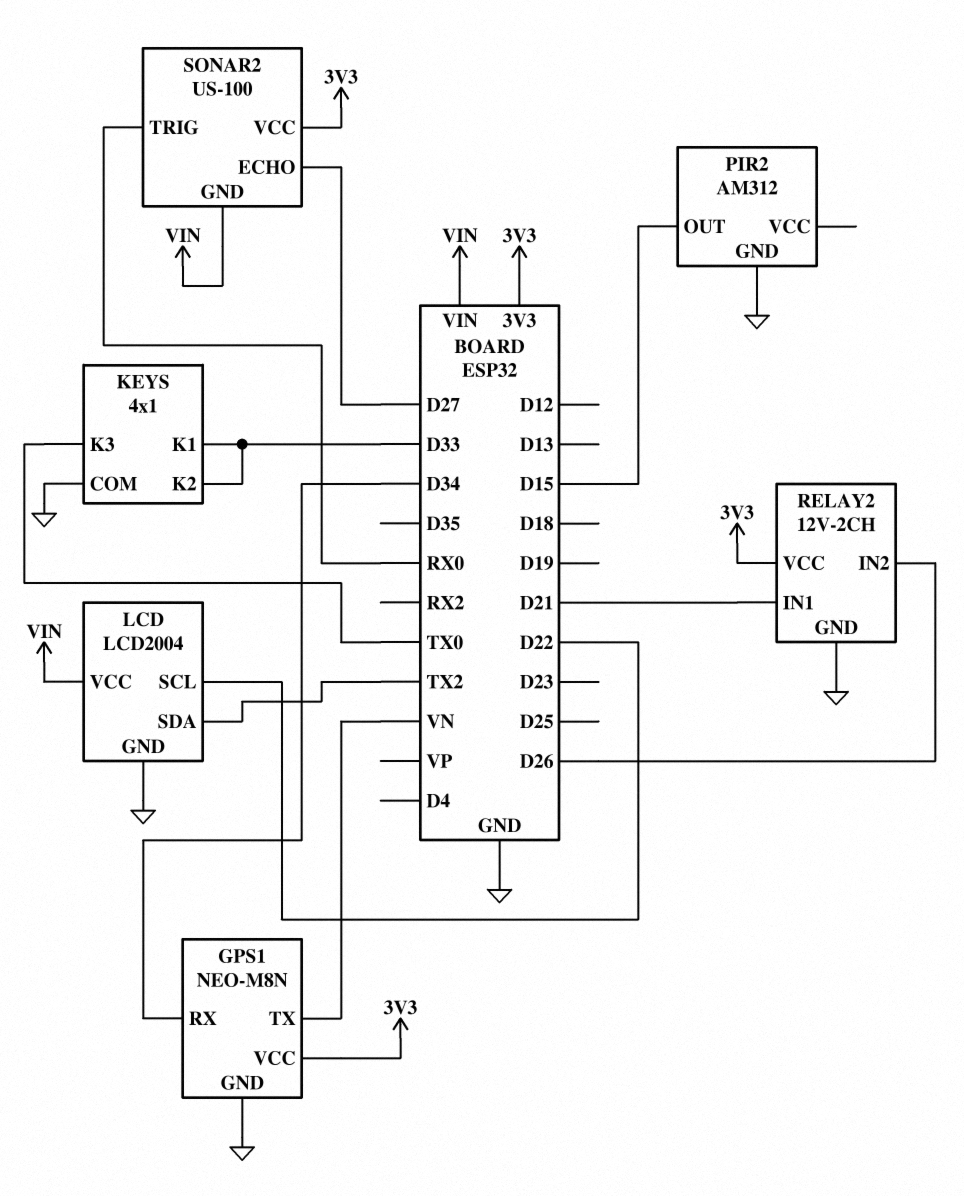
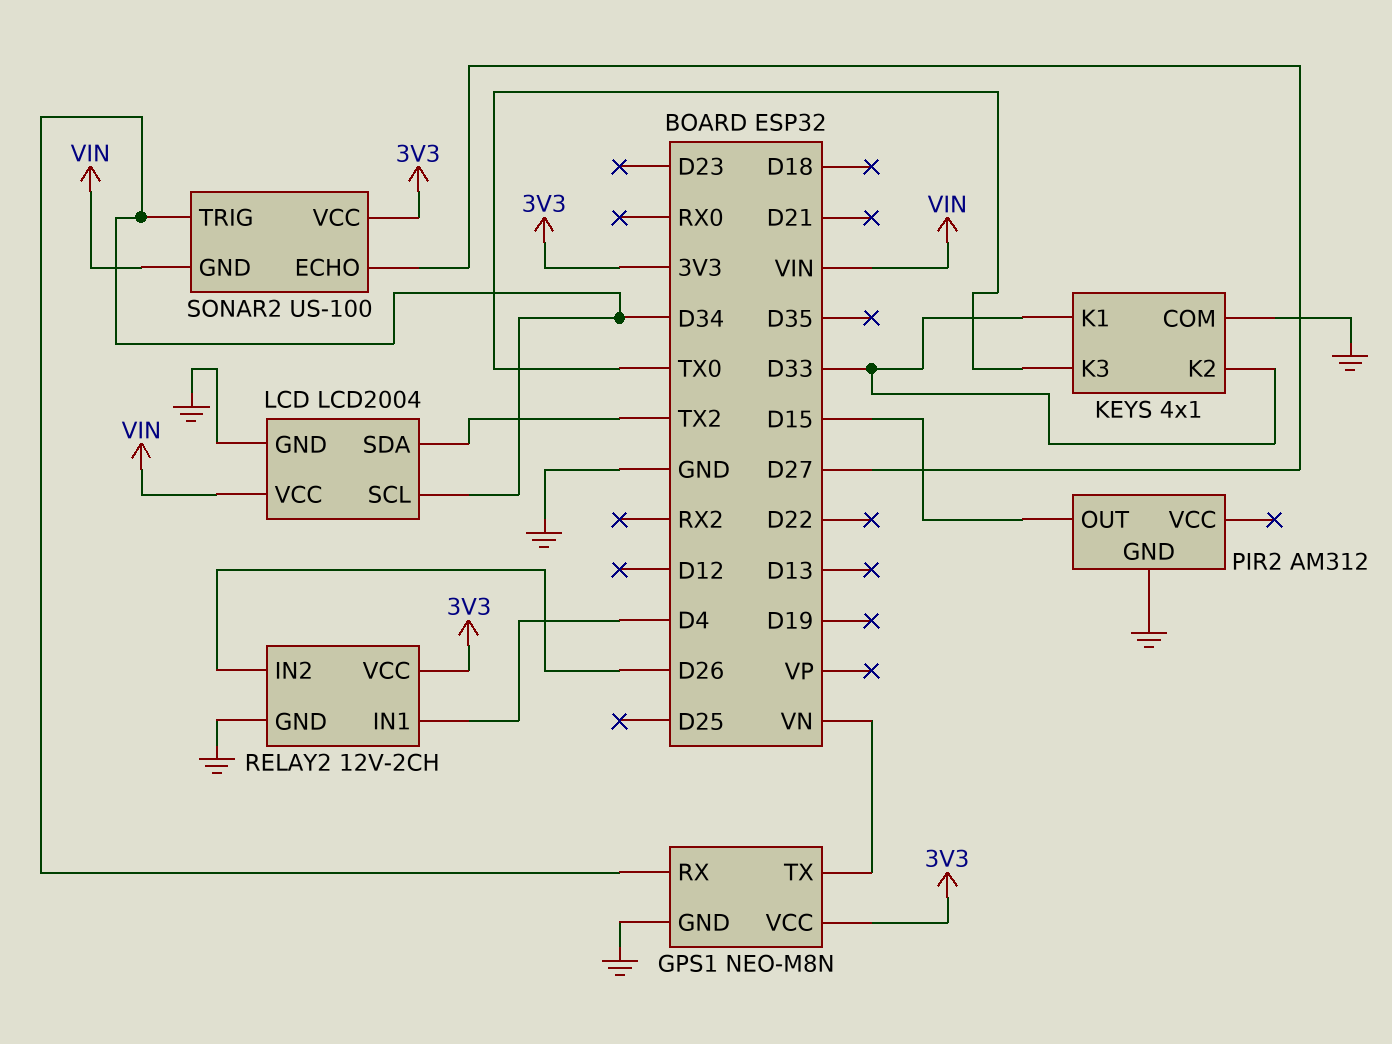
LCD pin SCL: D22 -> D34
RELAY2 pin IN1: D21 -> D4
SONAR2 pin TRIG: RX0 -> D34

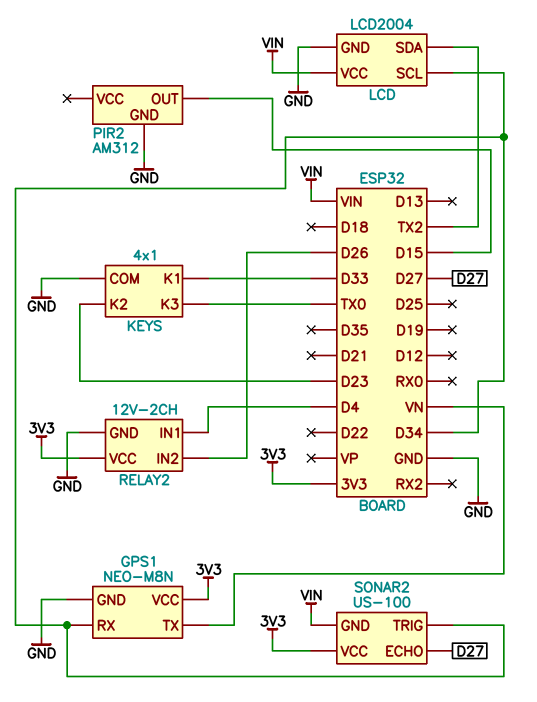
KEYS pin K2: D33 -> D23

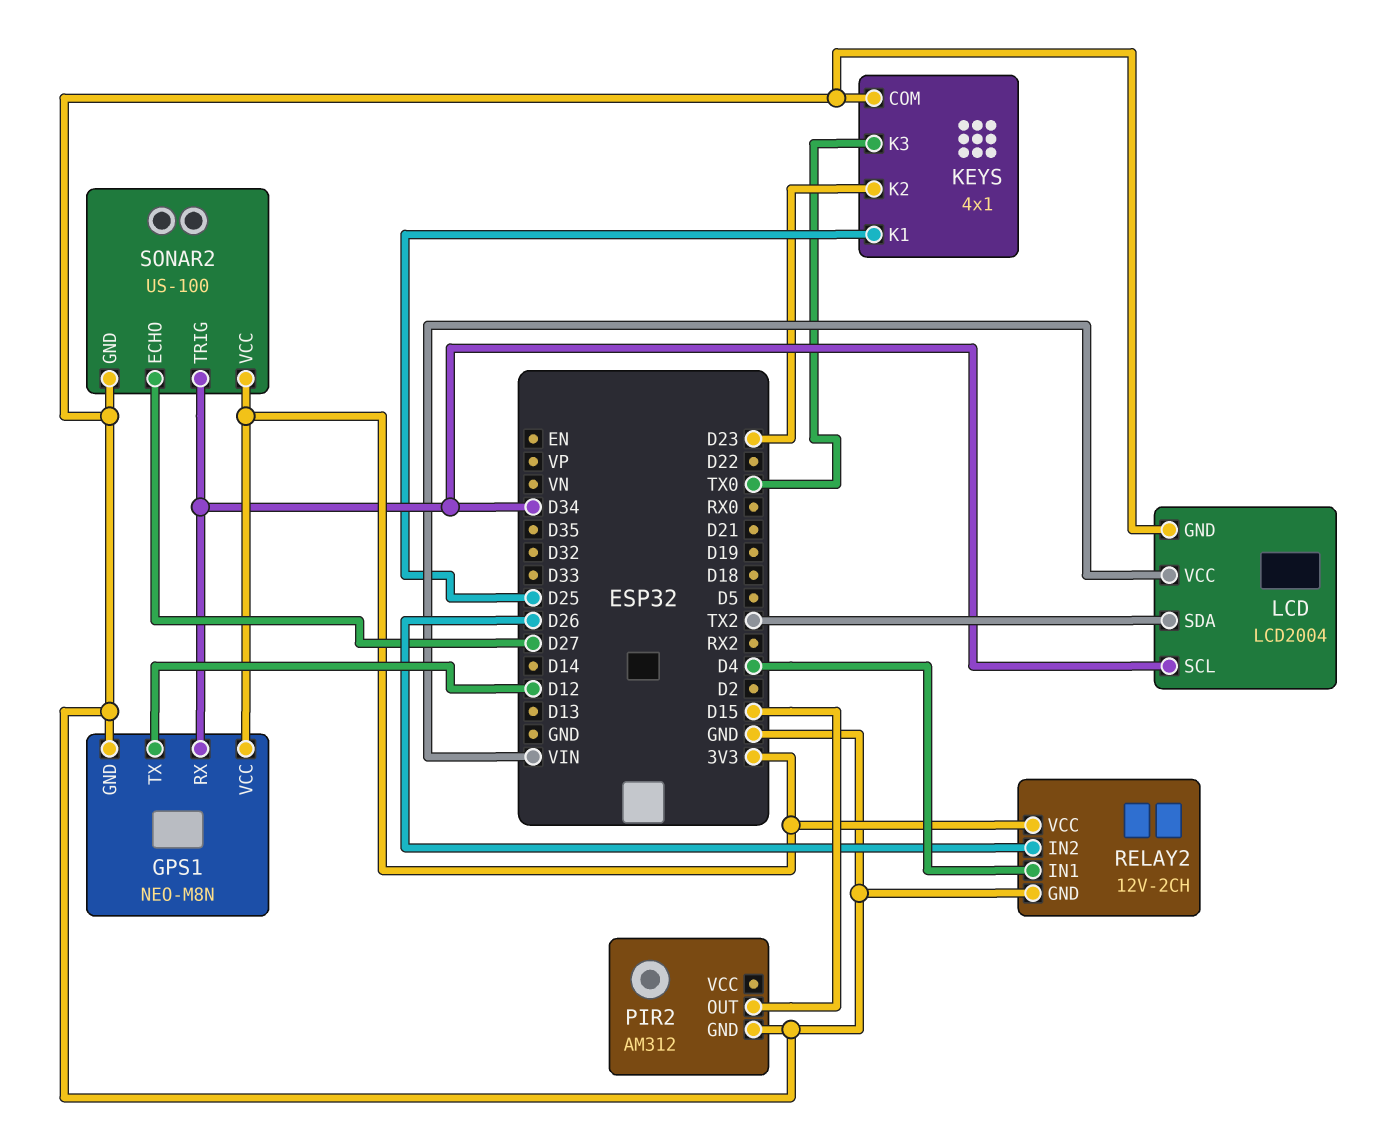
GPS1 pin TX: VN -> D12
KEYS pin K1: D33 -> D25
SONAR2 pin GND: VIN -> GND

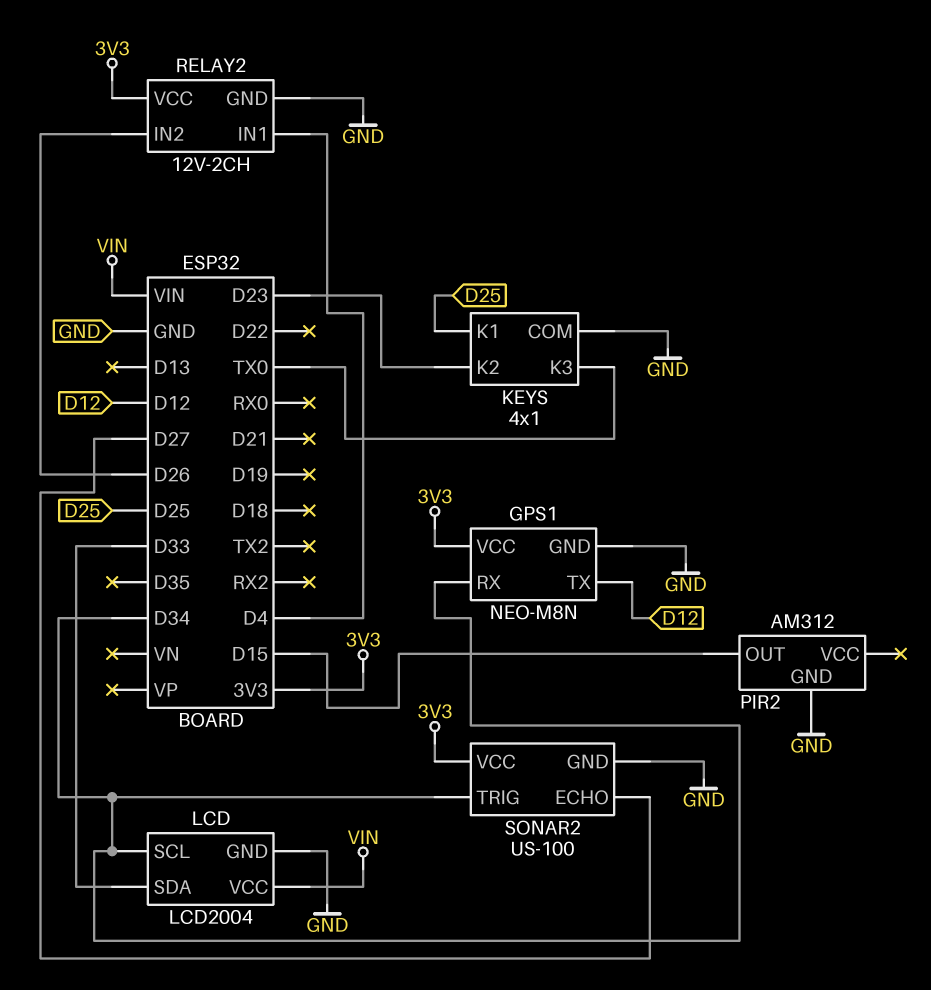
LCD pin SDA: TX2 -> D33

